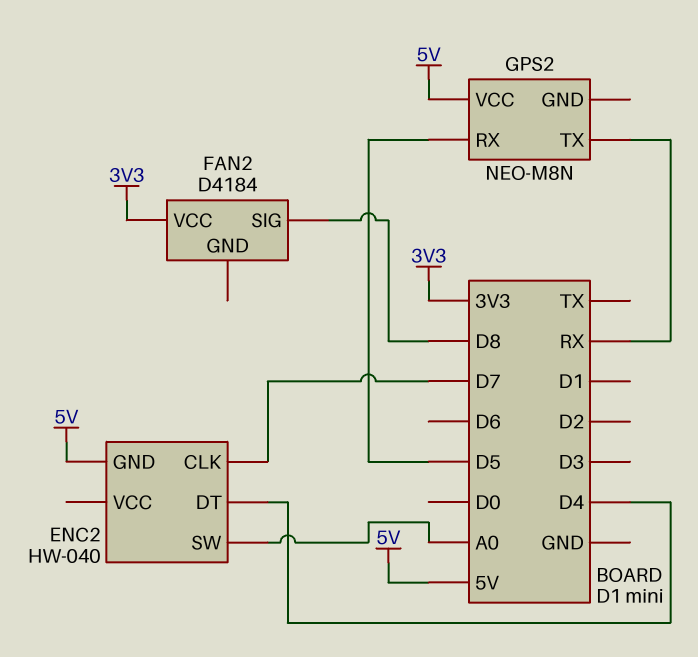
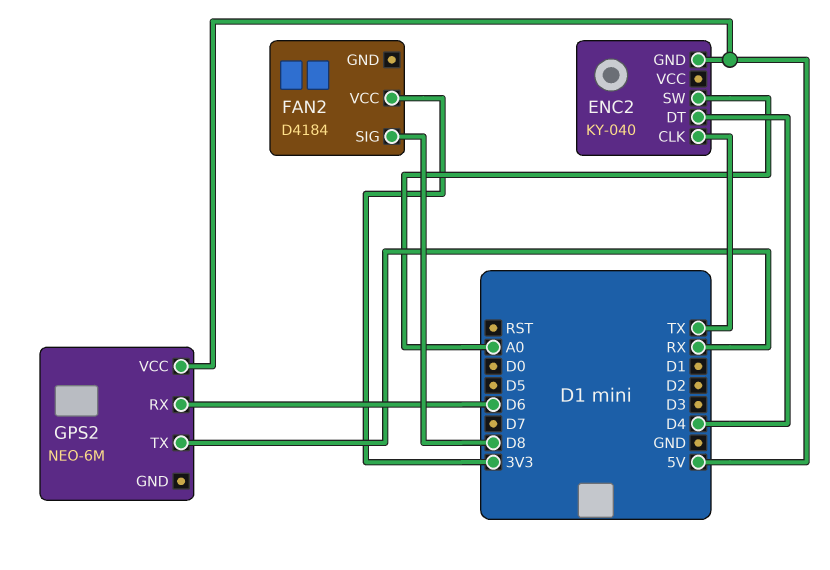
ENC2: HW-040 -> KY-040
ENC2 pin CLK: D7 -> TX
GPS2: NEO-M8N -> NEO-6M
GPS2 pin RX: D5 -> D6

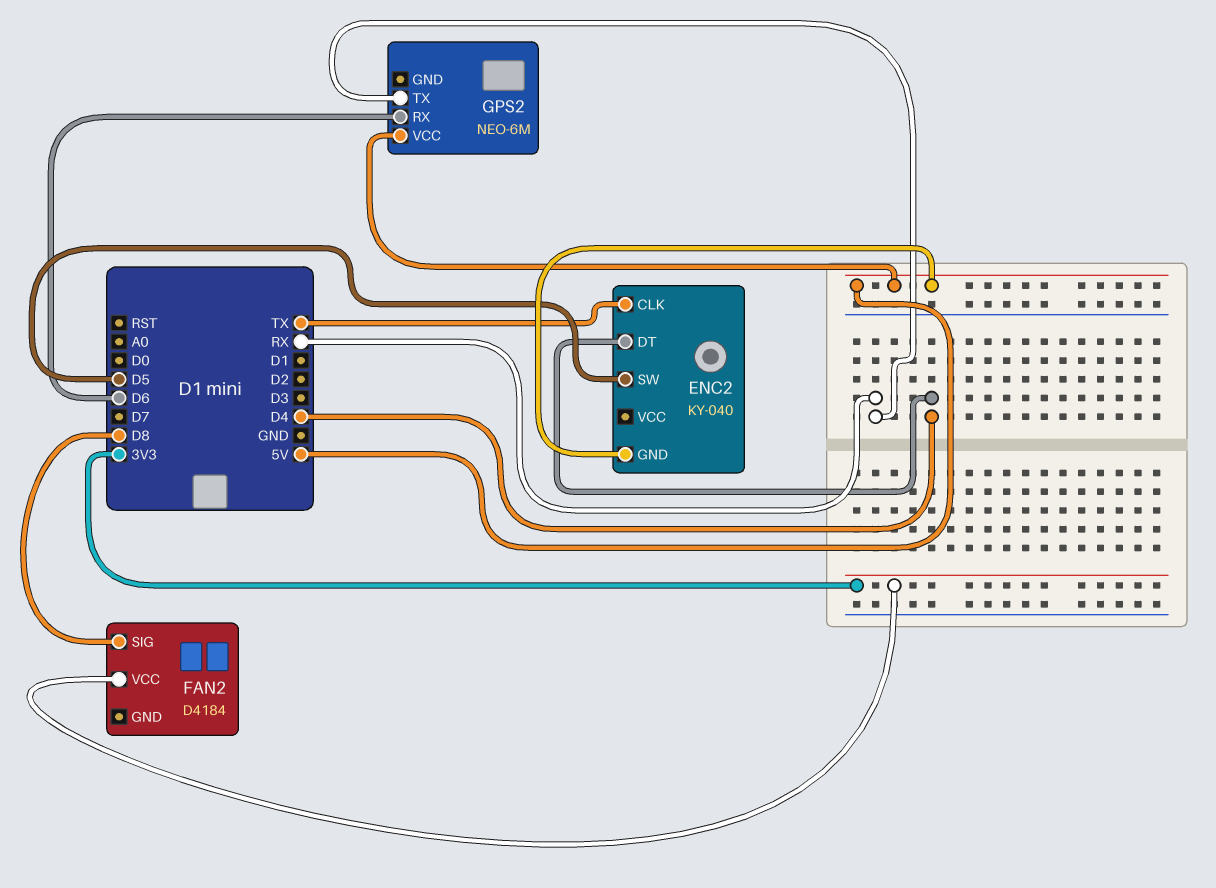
ENC2 pin SW: A0 -> D5

